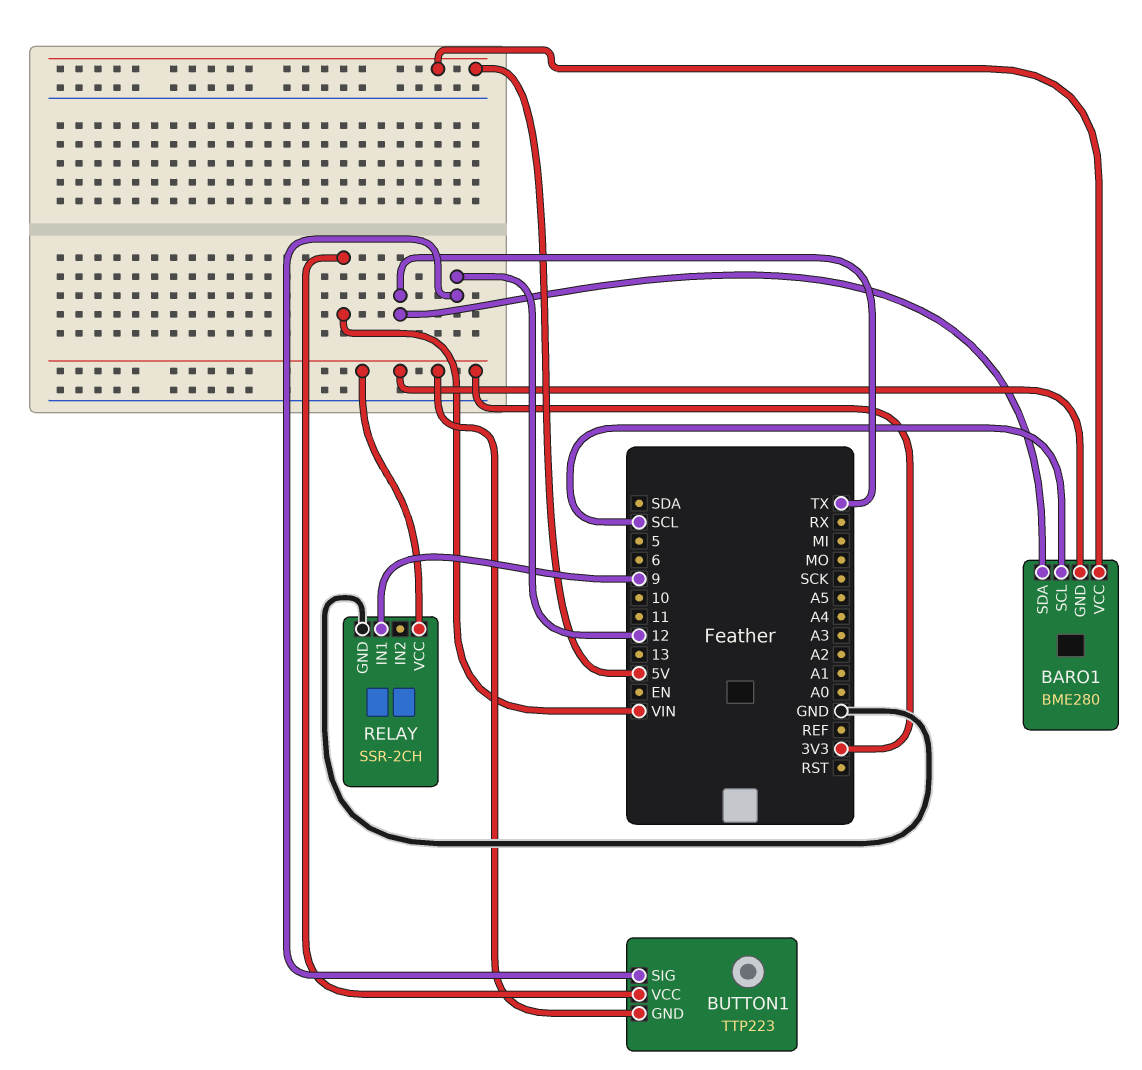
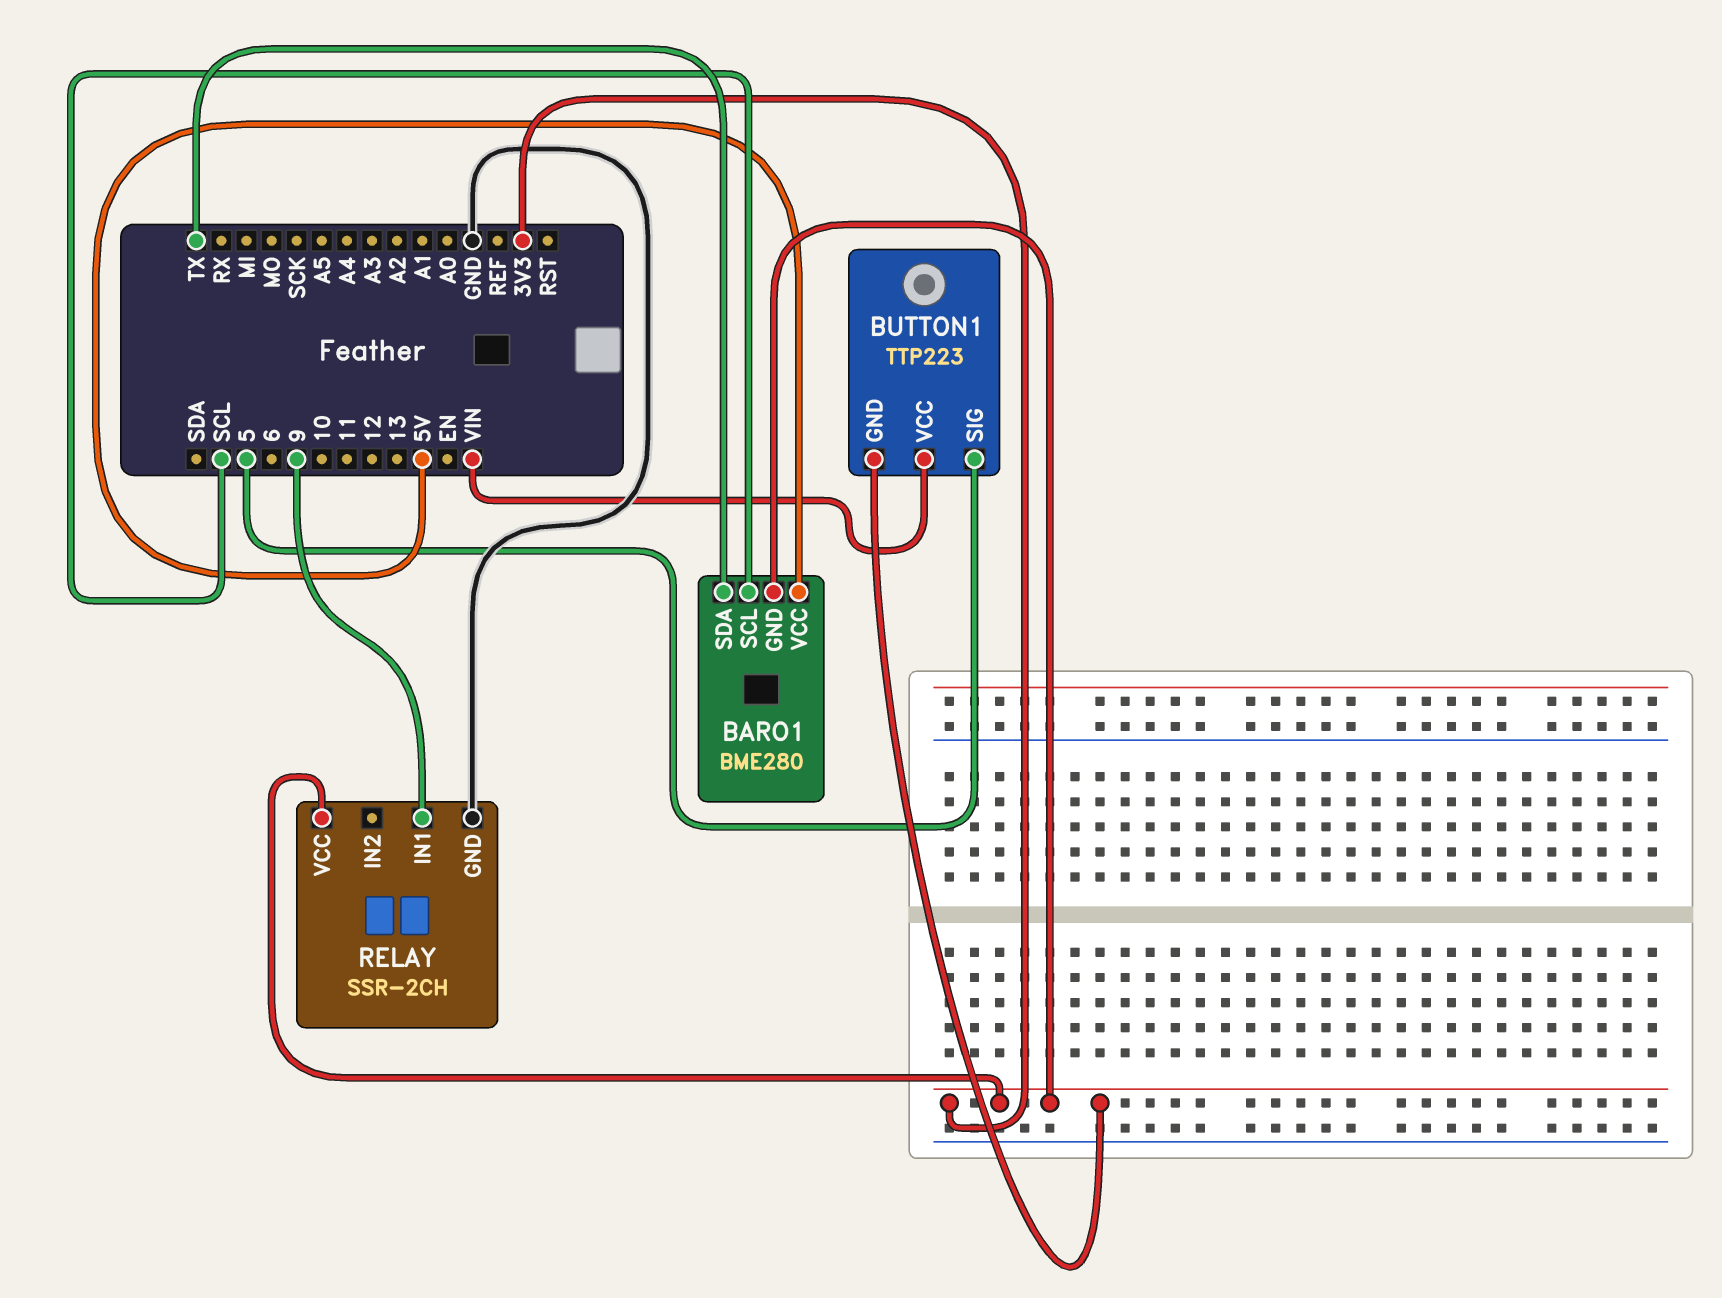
BUTTON1 pin SIG: 12 -> 5

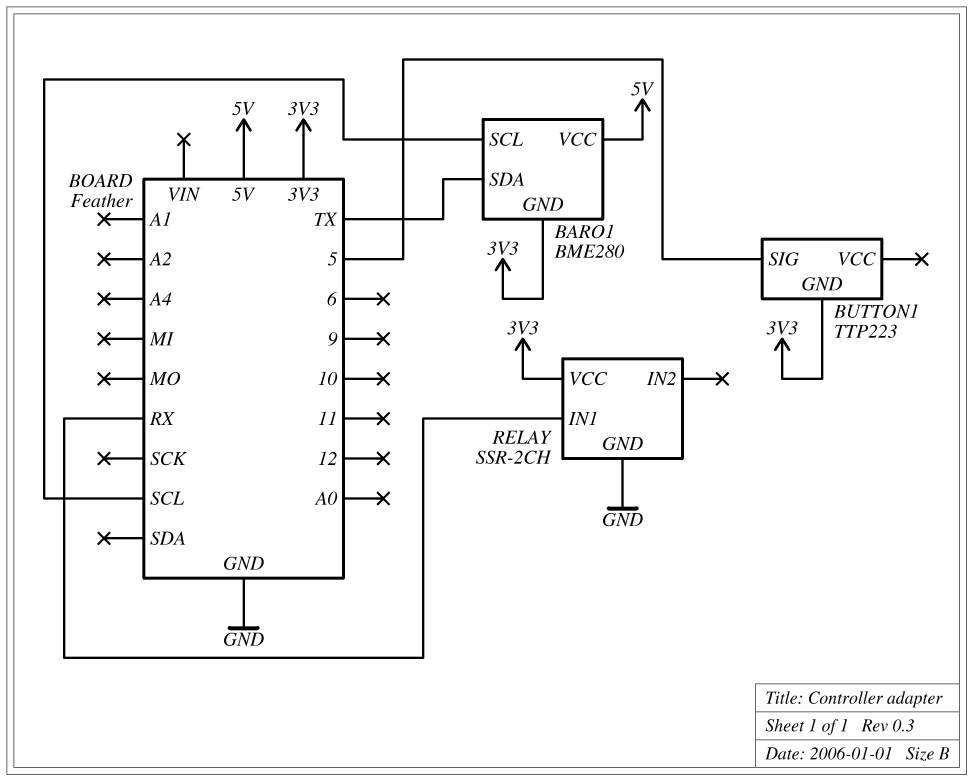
BUTTON1 pin VCC: VIN -> none
RELAY pin IN1: 9 -> RX

